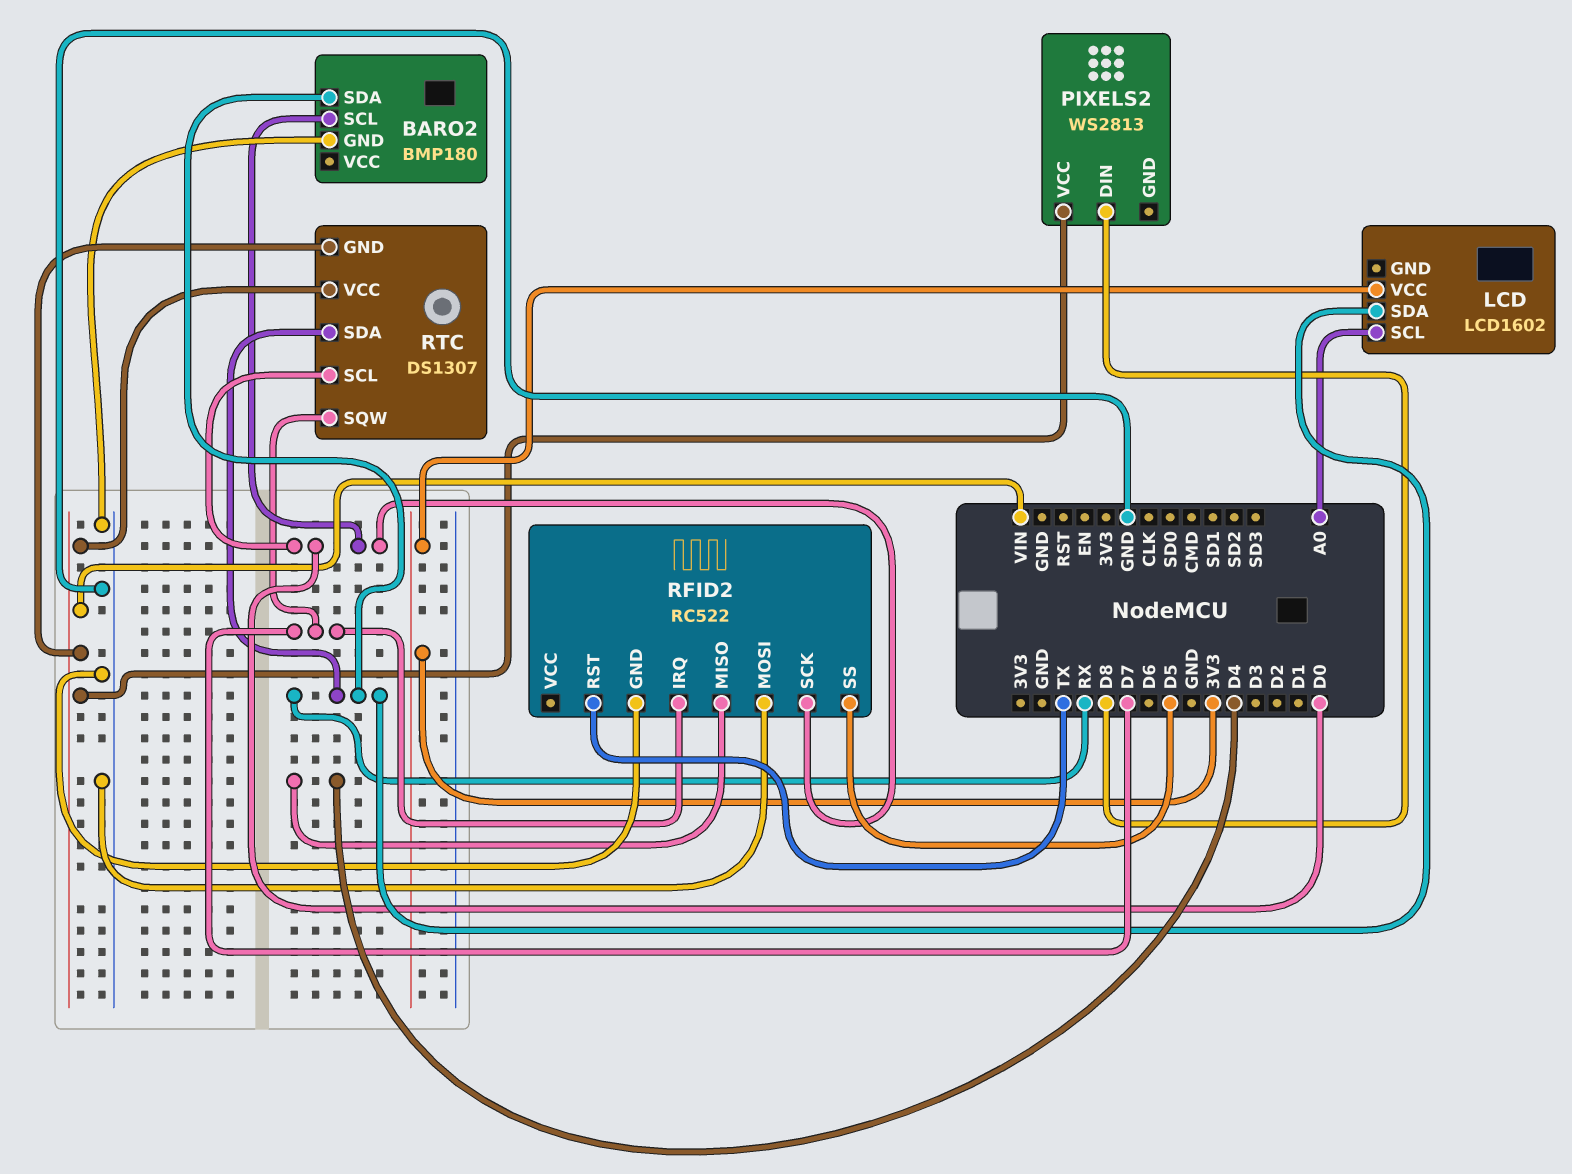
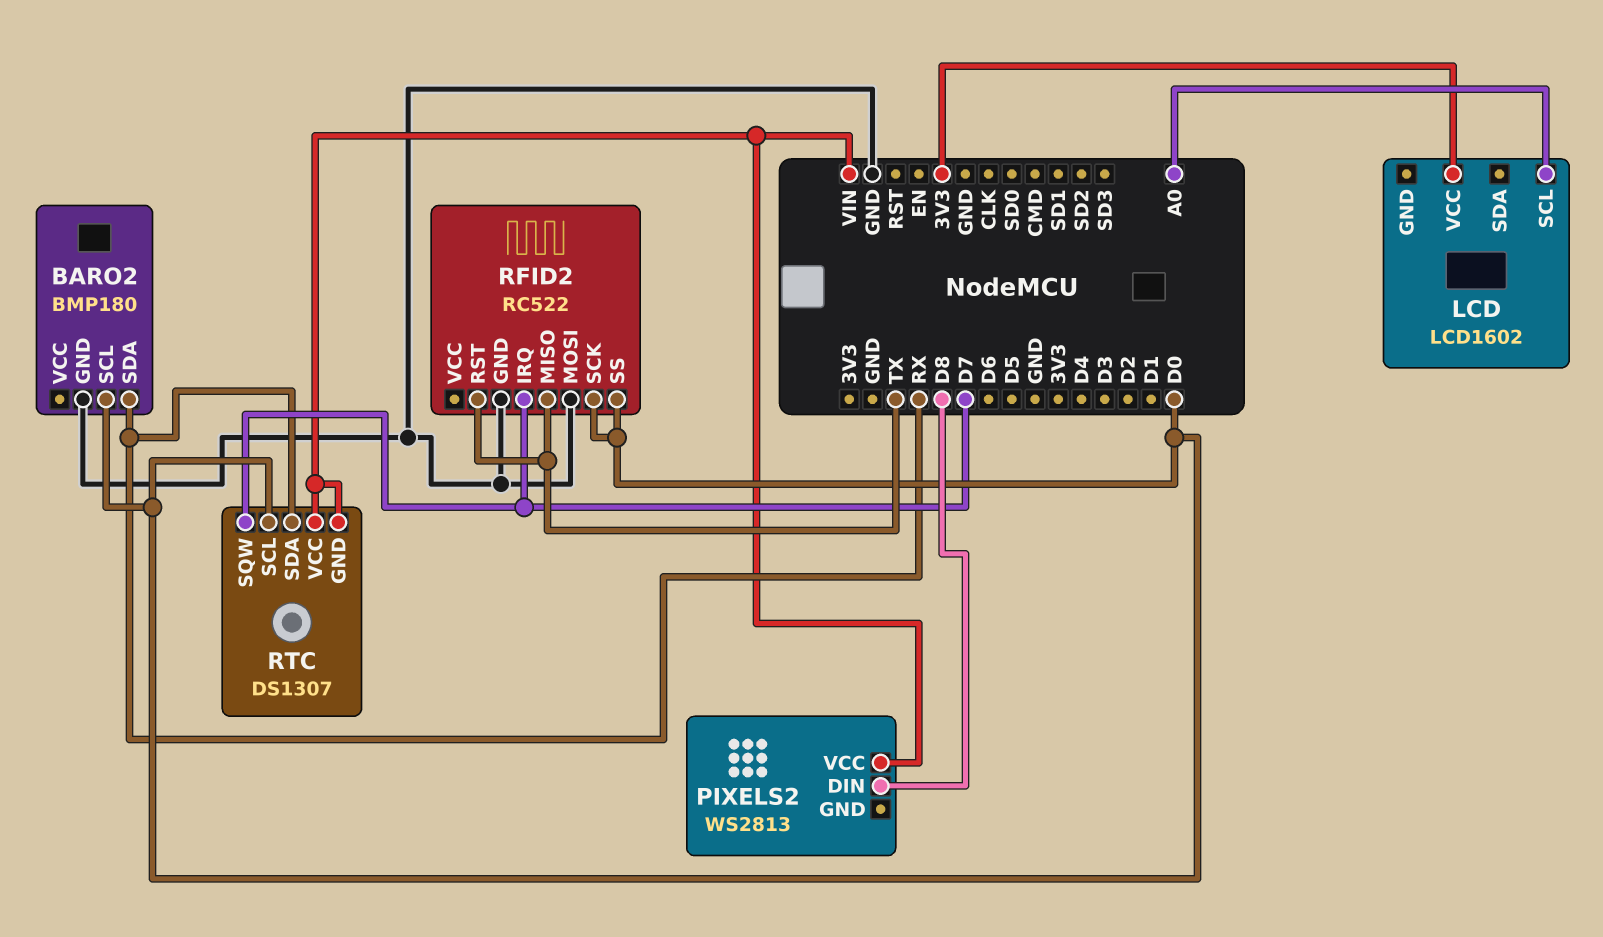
LCD pin SDA: RX -> none
RFID2 pin MISO: D4 -> TX
RFID2 pin SS: D5 -> D0

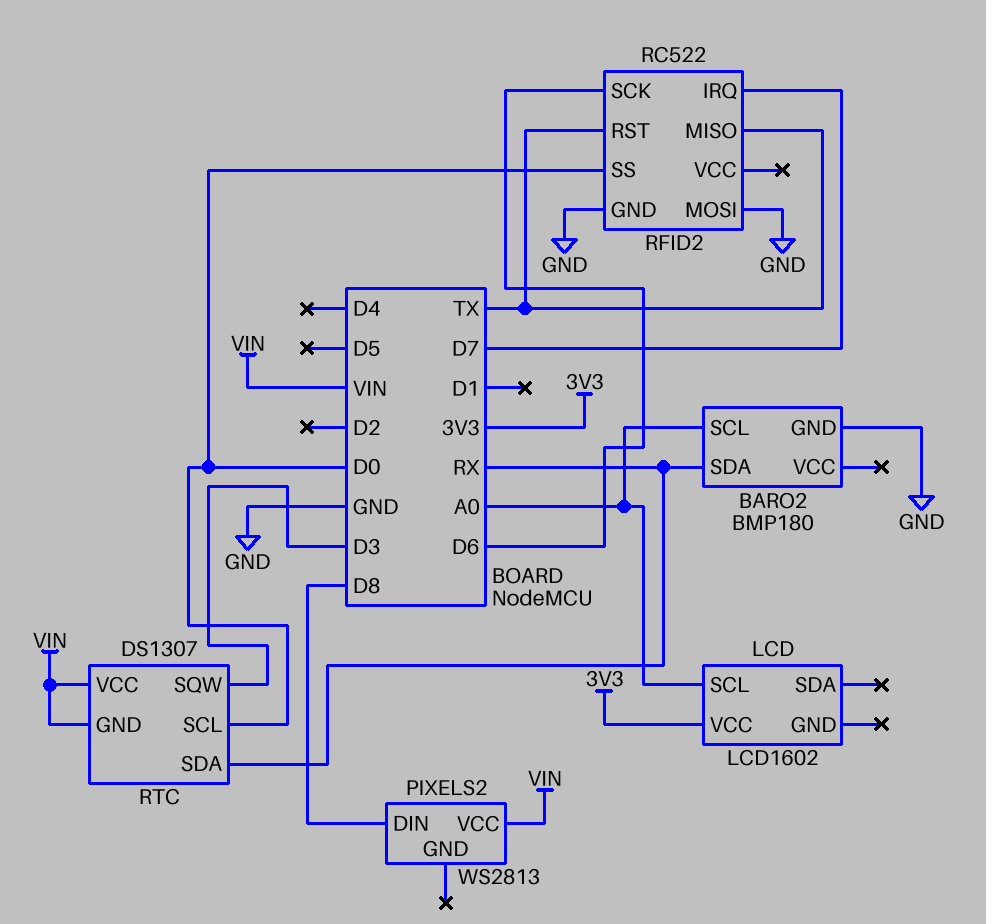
BARO2 pin SCL: D0 -> A0
RFID2 pin SCK: D0 -> D6
RTC pin SQW: D7 -> D3

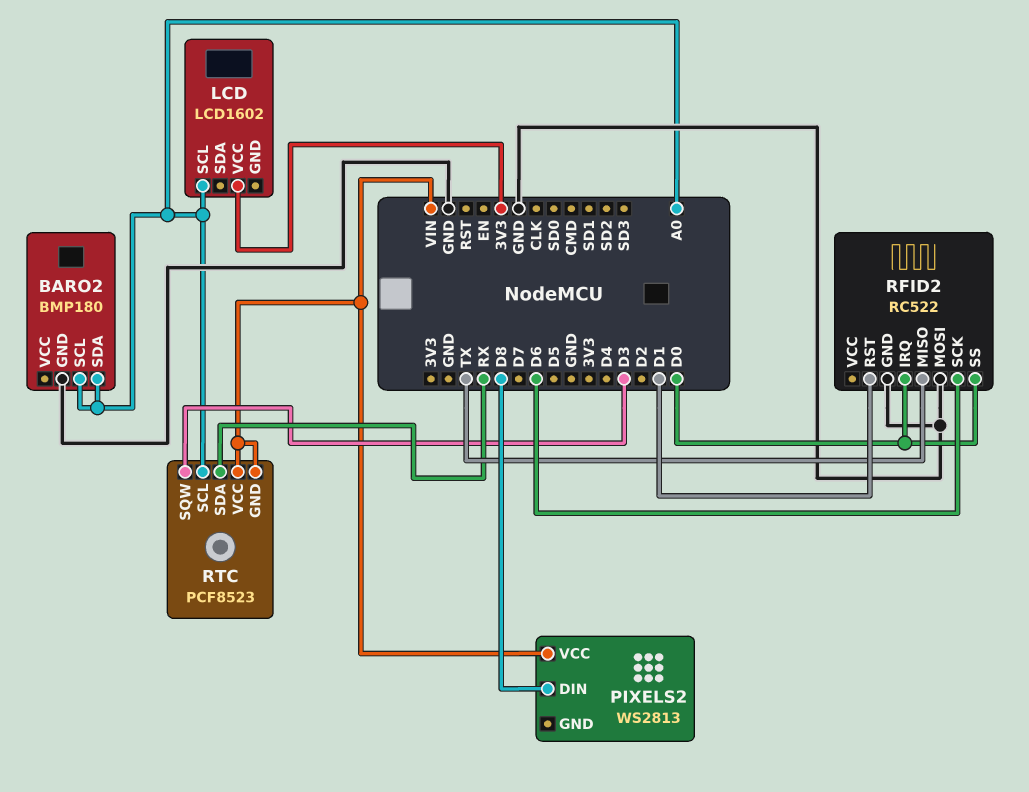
BARO2 pin SDA: RX -> A0
RFID2 pin IRQ: D7 -> D0
RFID2 pin RST: TX -> D1
RTC: DS1307 -> PCF8523
RTC pin SCL: D0 -> A0

